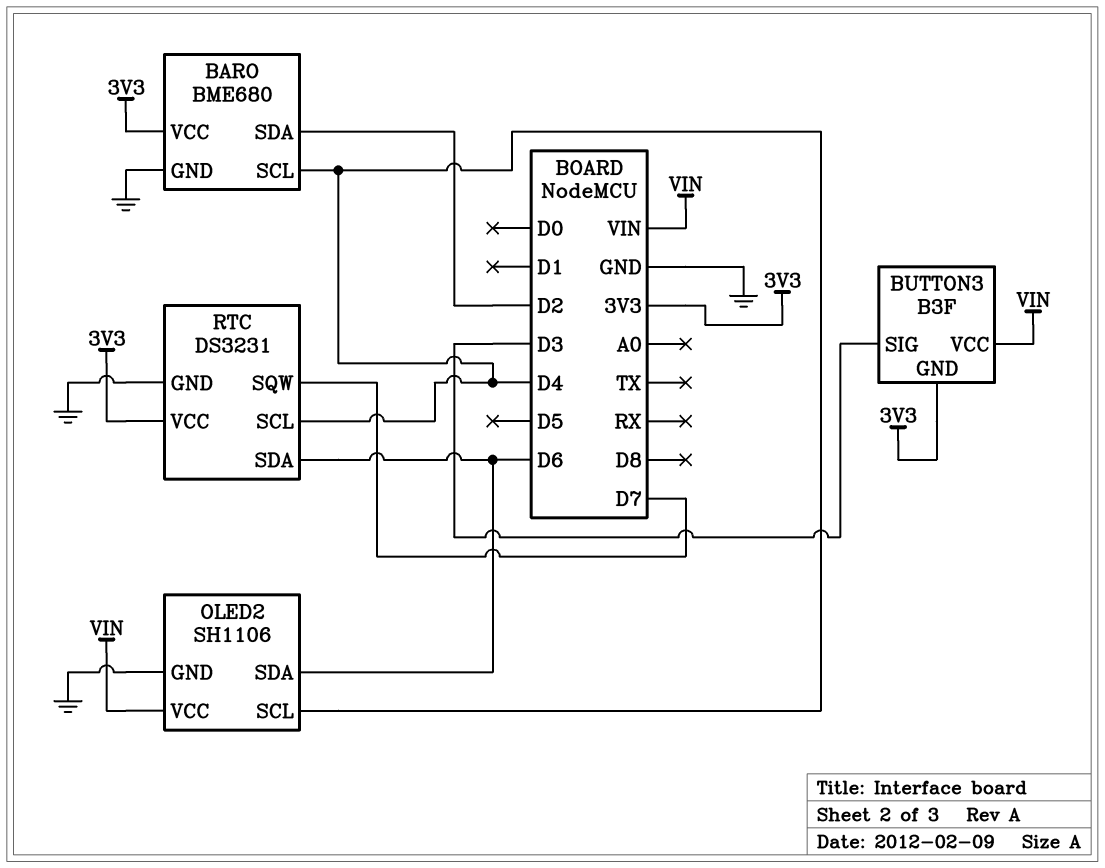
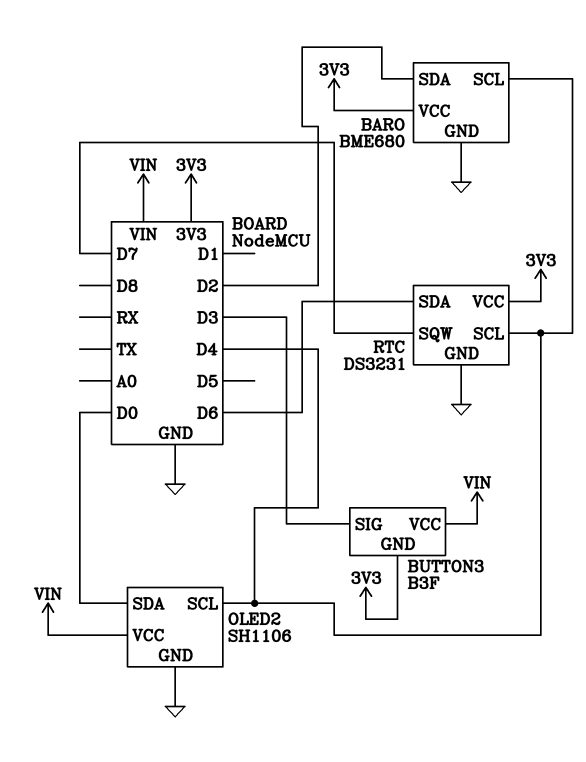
OLED2 pin SDA: D6 -> D0

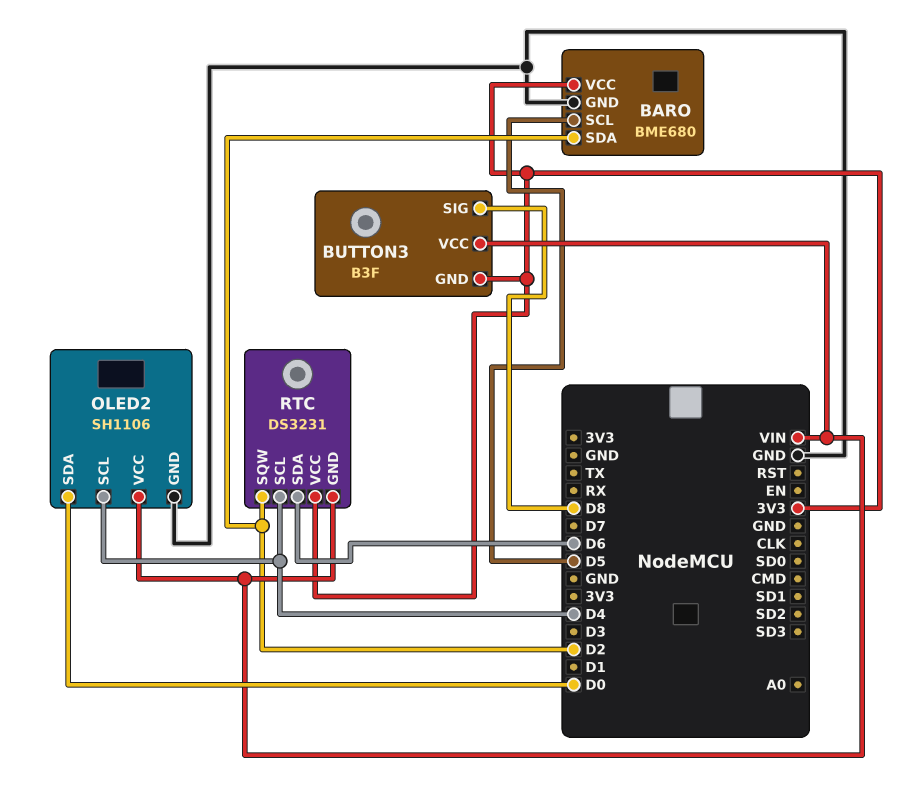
BARO pin SCL: D4 -> D5
BUTTON3 pin SIG: D3 -> D8
RTC pin GND: GND -> VIN
RTC pin SQW: D7 -> D2

